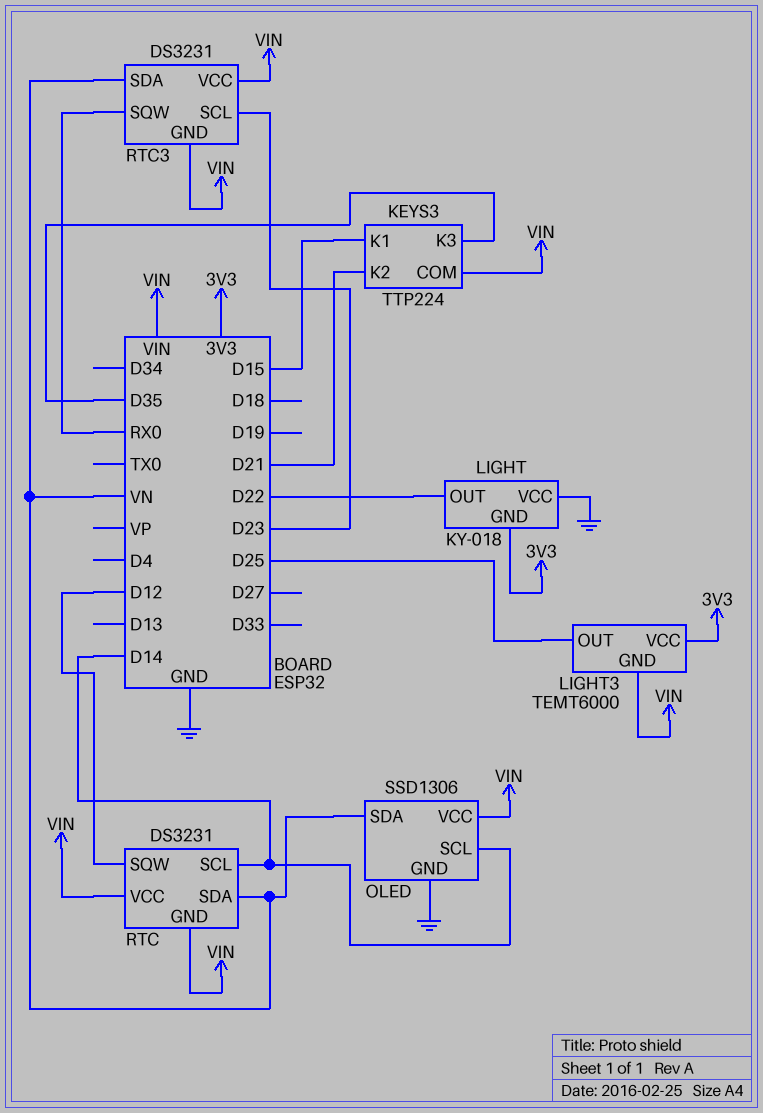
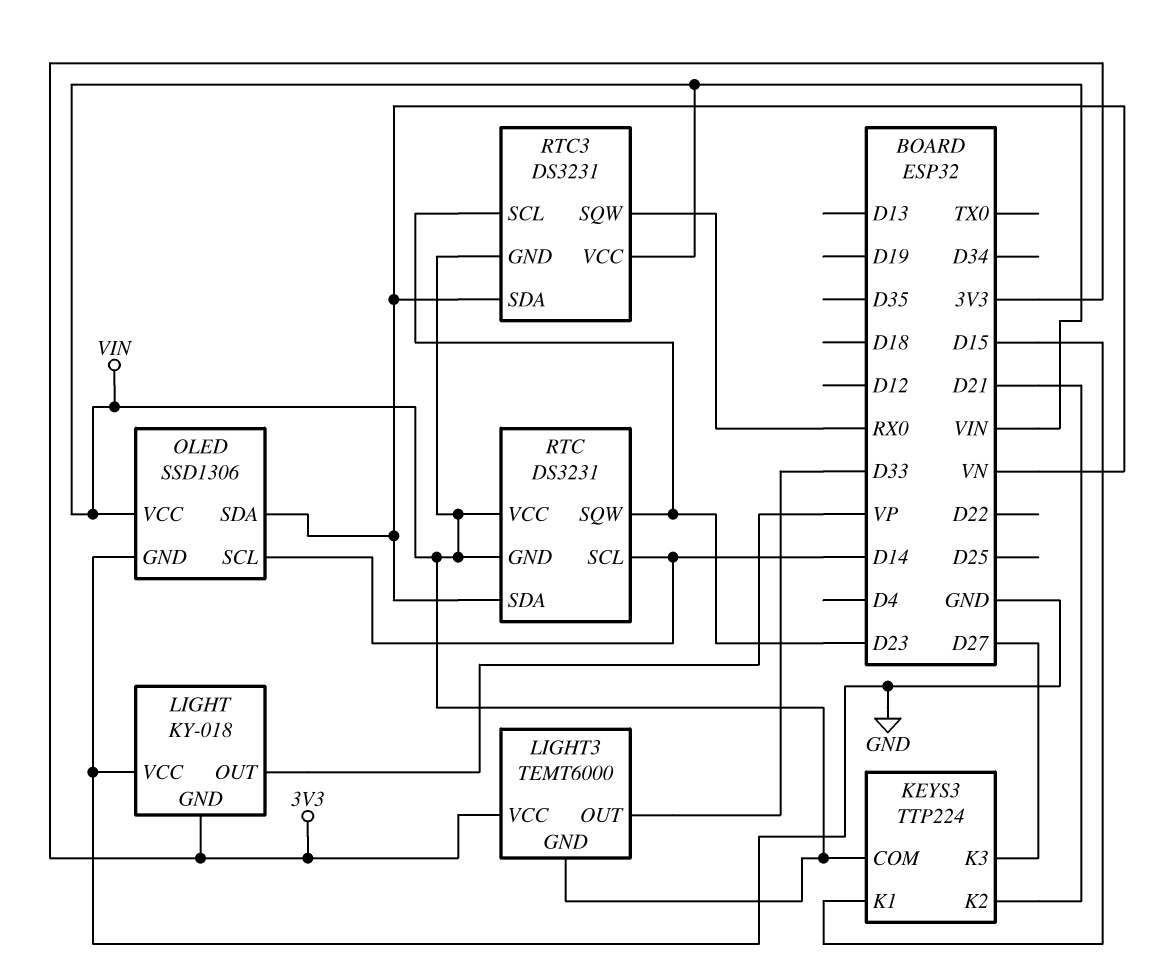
KEYS3 pin K3: D35 -> D27
LIGHT pin OUT: D22 -> VP
LIGHT3 pin OUT: D25 -> D33
RTC pin SQW: D12 -> D23

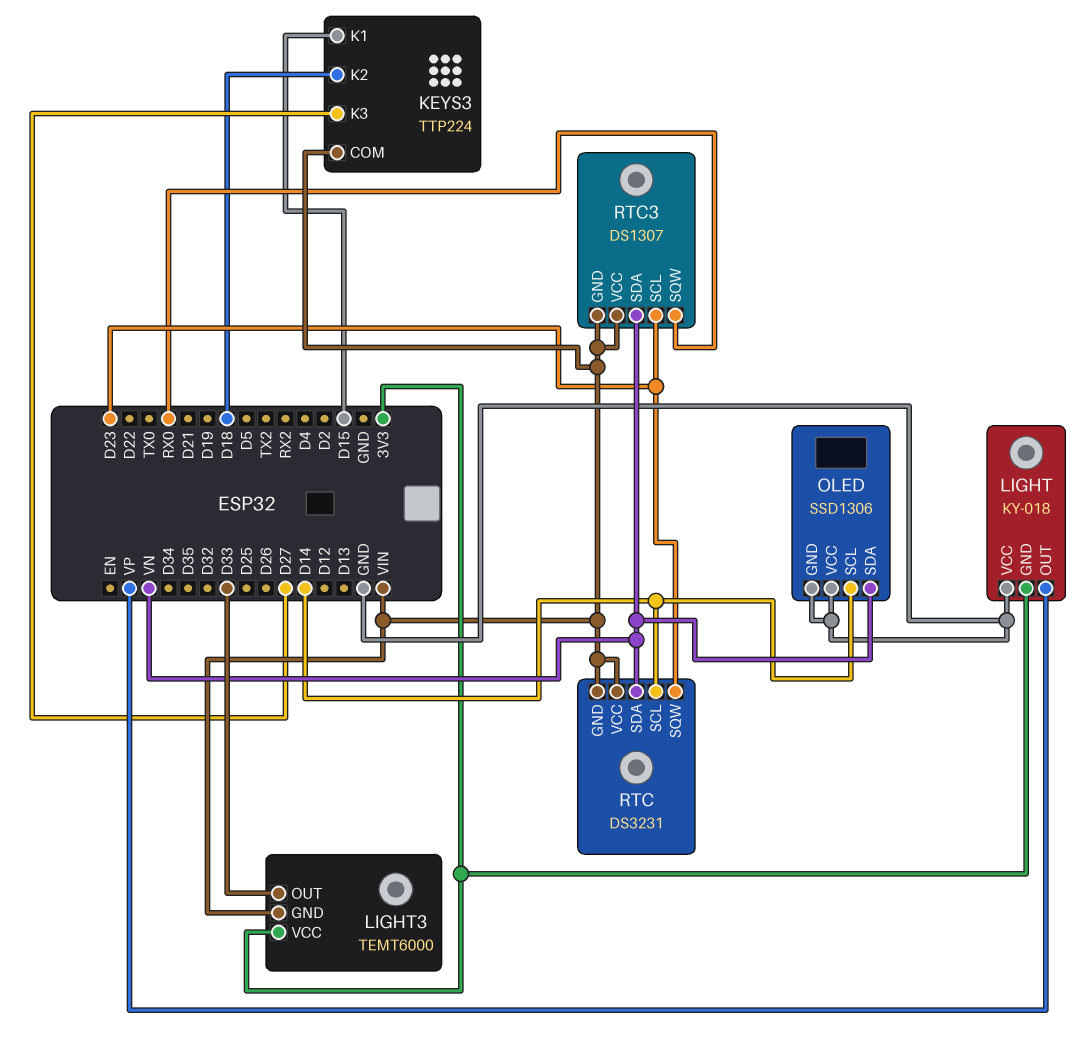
KEYS3 pin K2: D21 -> D18
OLED pin VCC: VIN -> GND
RTC3: DS3231 -> DS1307

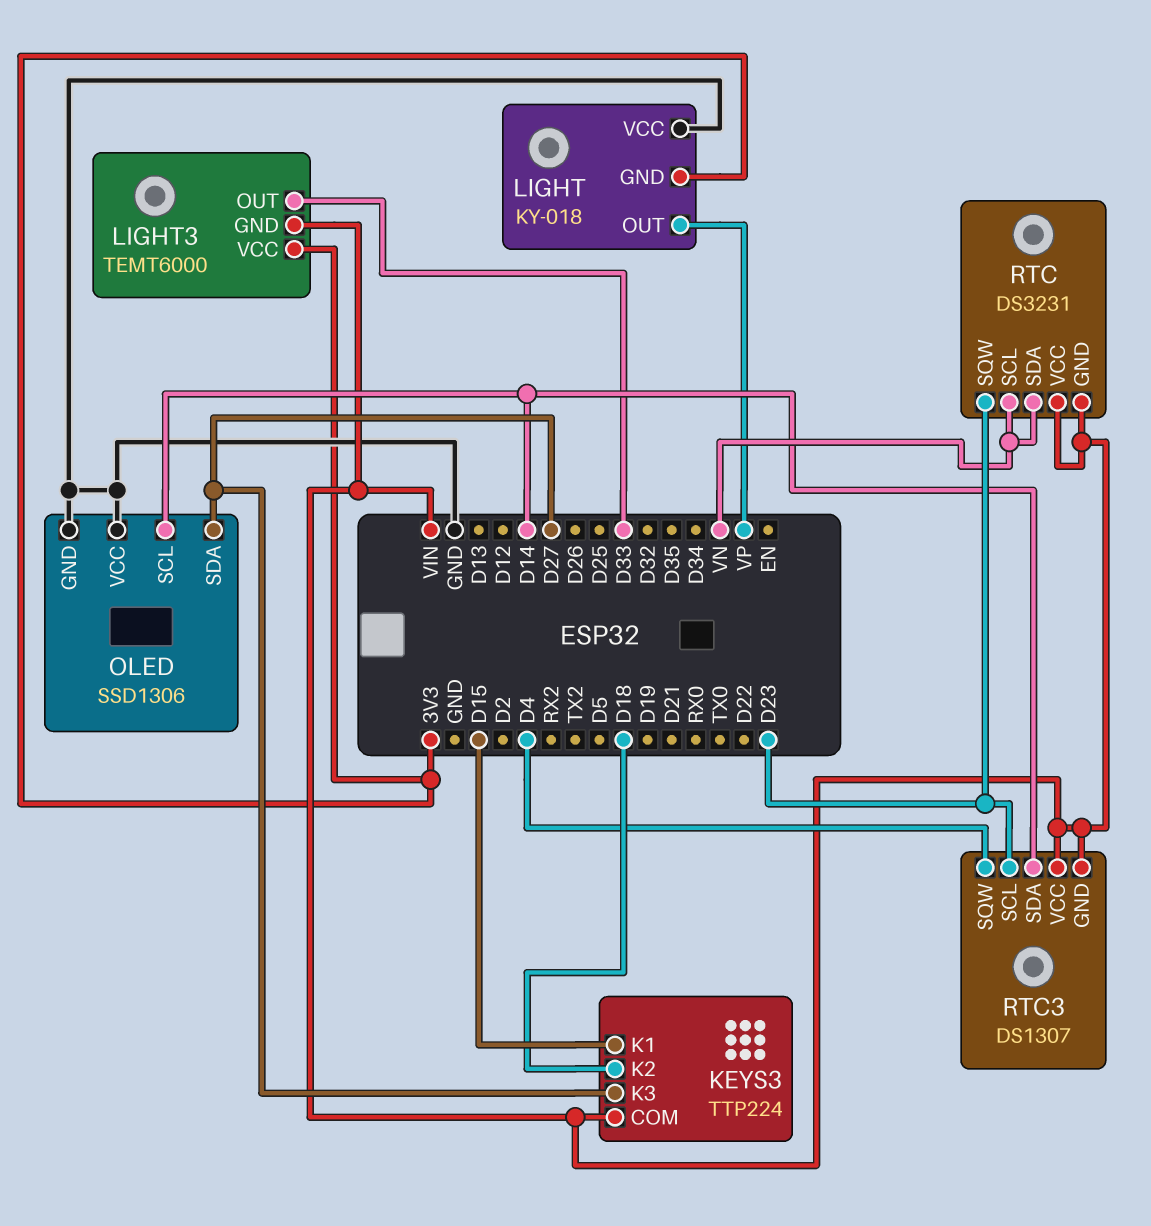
OLED pin SDA: VN -> D27
RTC pin SCL: D14 -> VN
RTC3 pin SDA: VN -> D14
RTC3 pin SQW: RX0 -> D4

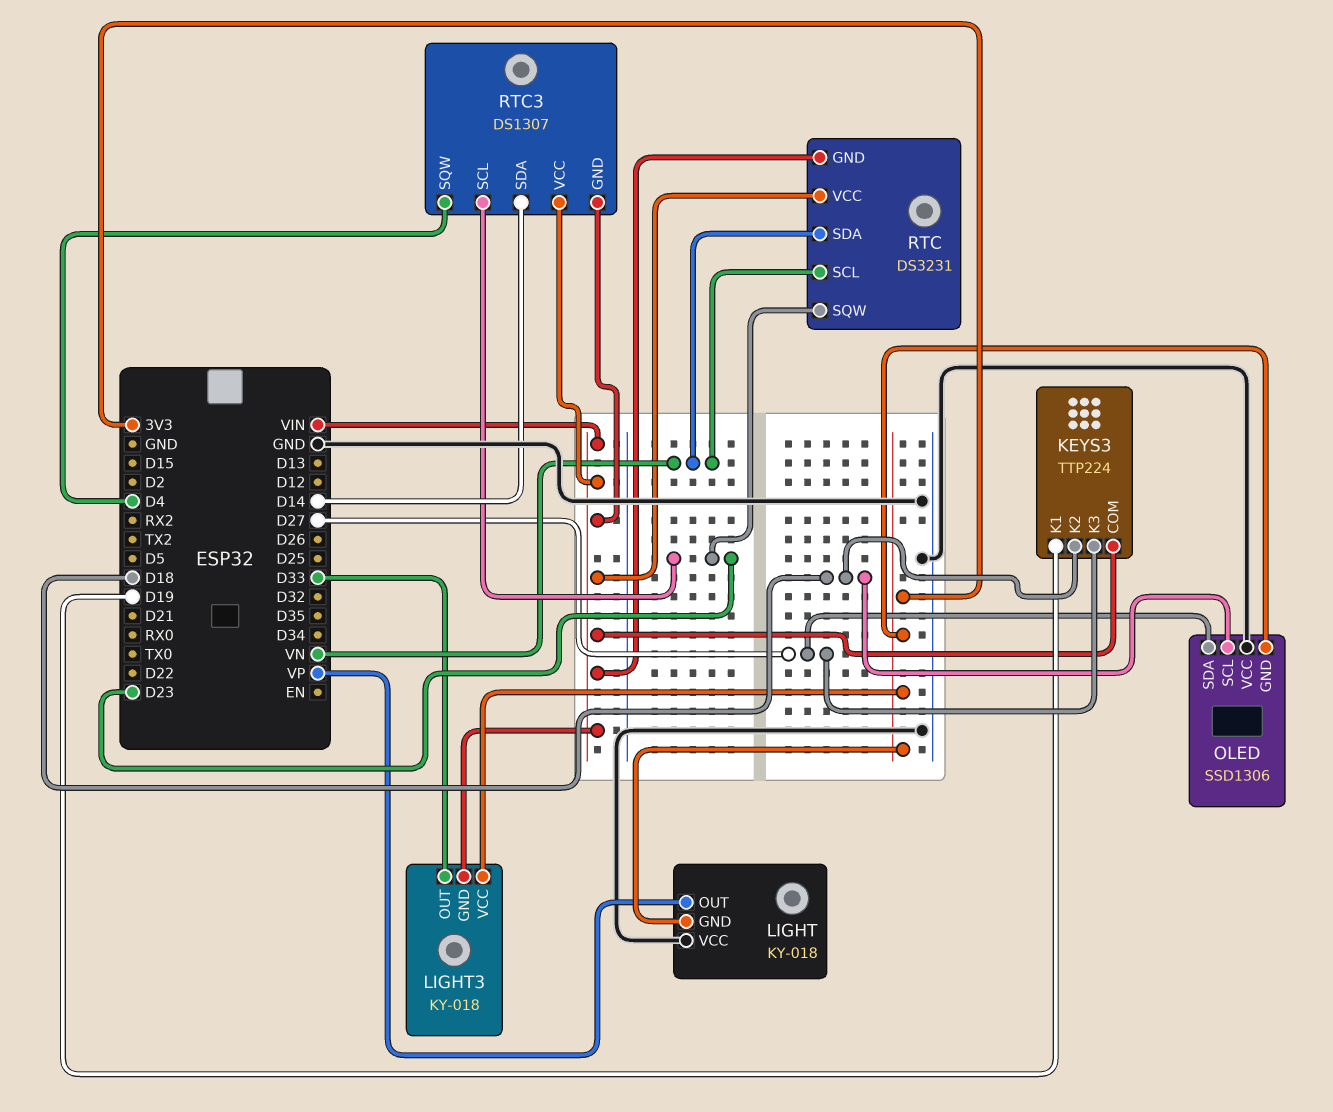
KEYS3 pin K1: D15 -> D19
LIGHT3: TEMT6000 -> KY-018
OLED pin GND: GND -> 3V3
OLED pin SCL: D14 -> D18

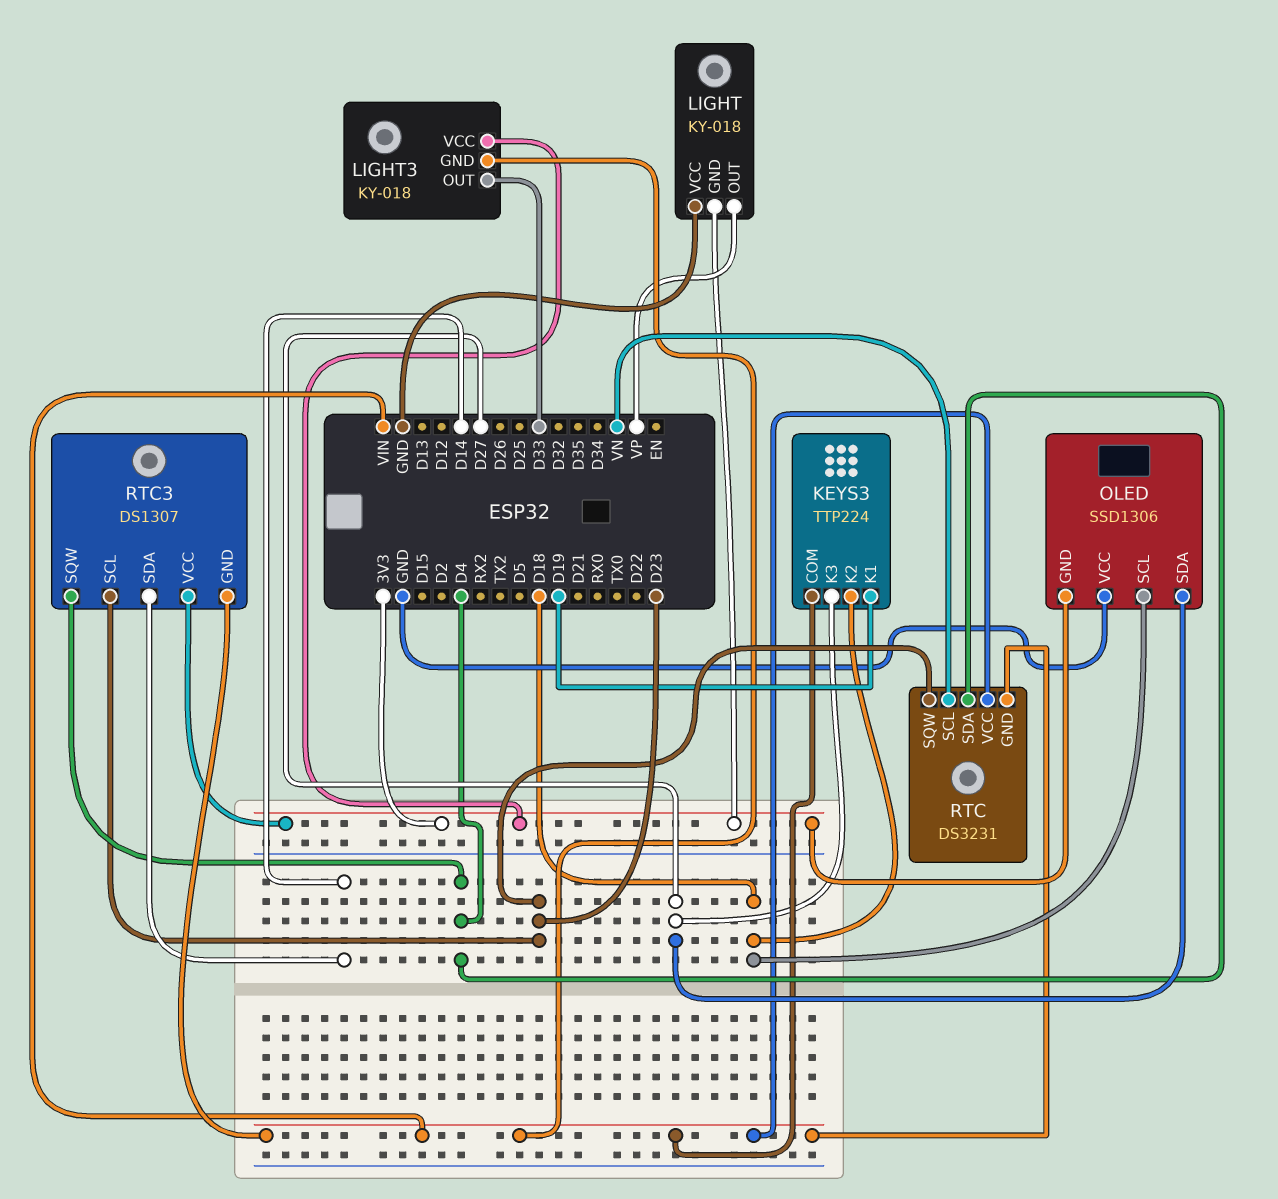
RTC pin SDA: VN -> D4
RTC3 pin VCC: VIN -> 3V3

